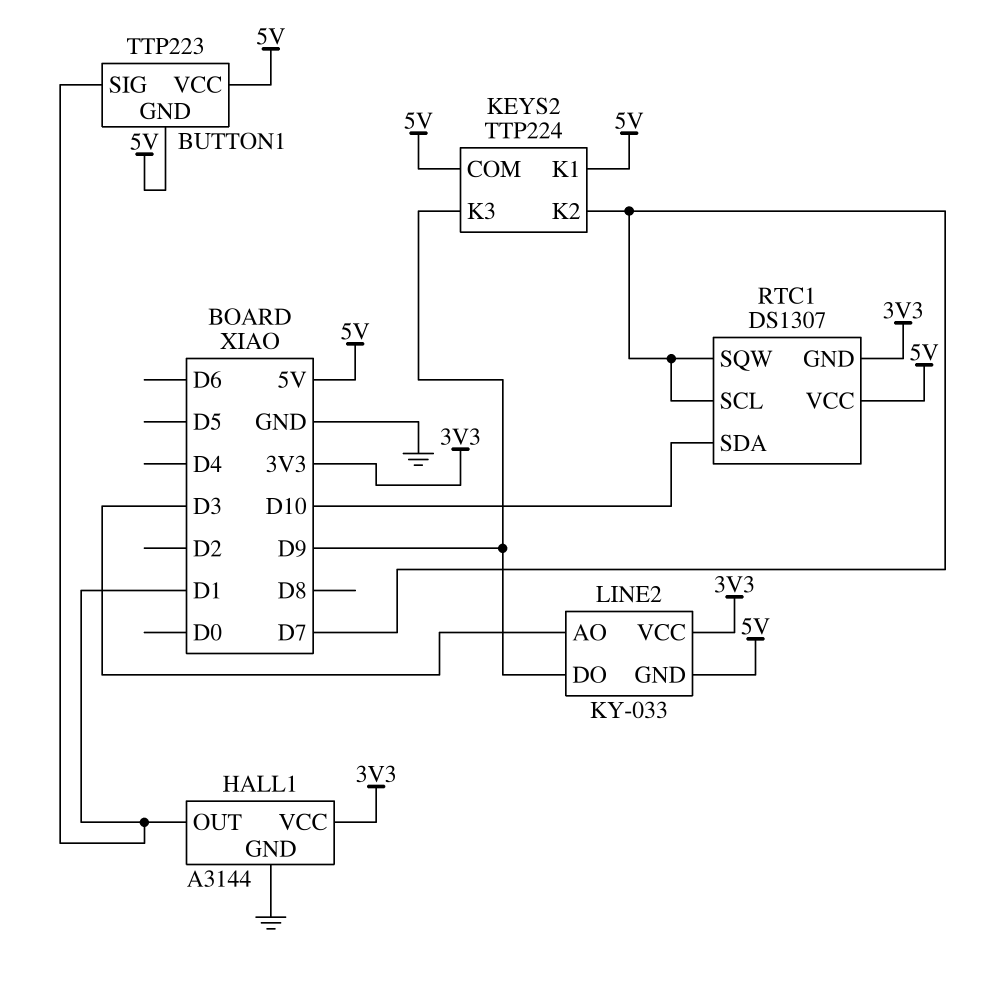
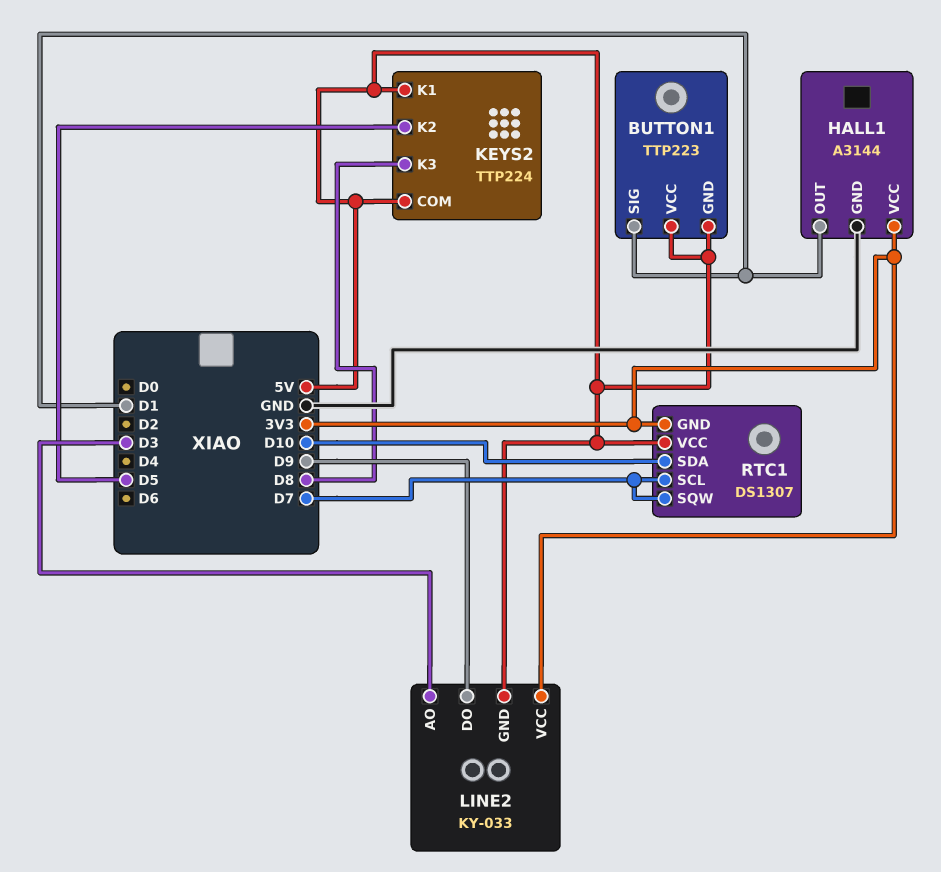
KEYS2 pin K2: D7 -> D5
KEYS2 pin K3: D9 -> D8

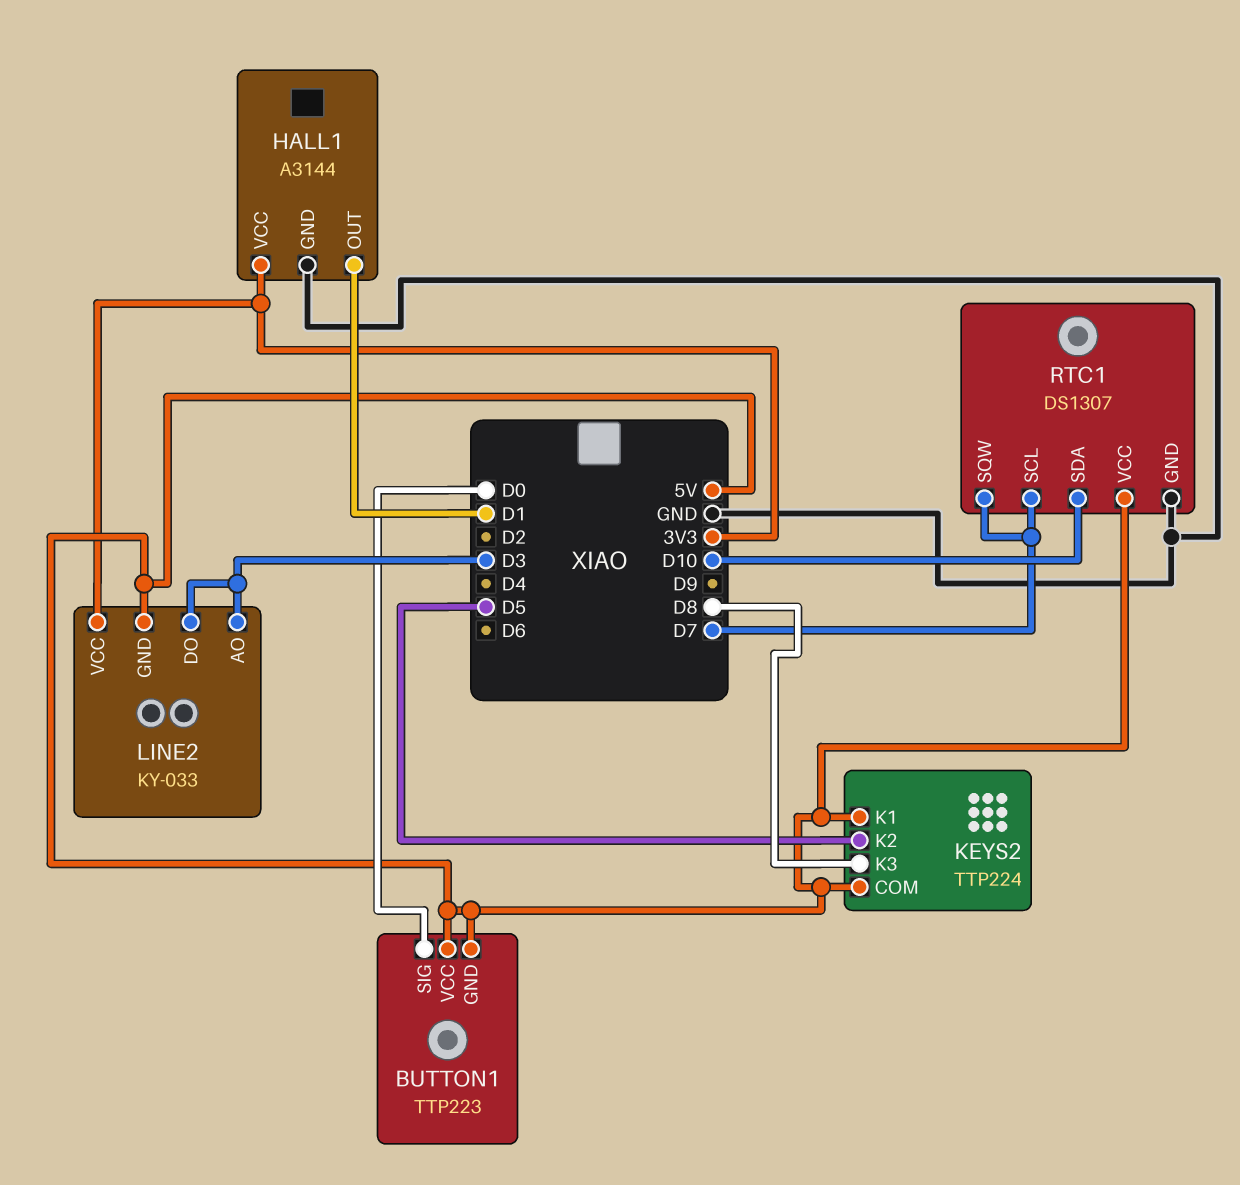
BUTTON1 pin SIG: D1 -> D0
LINE2 pin DO: D9 -> D3
RTC1 pin GND: 3V3 -> GND

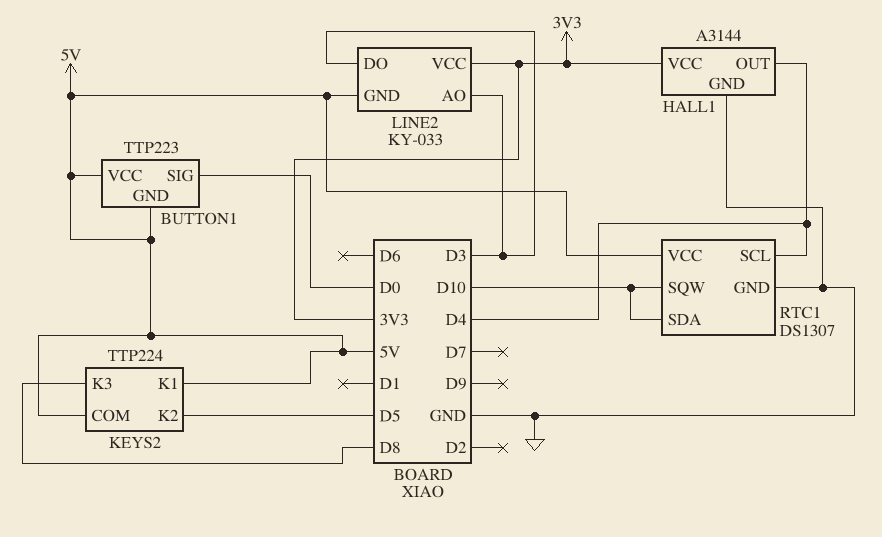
HALL1 pin OUT: D1 -> D4
RTC1 pin SCL: D7 -> D4
RTC1 pin SQW: D7 -> D10

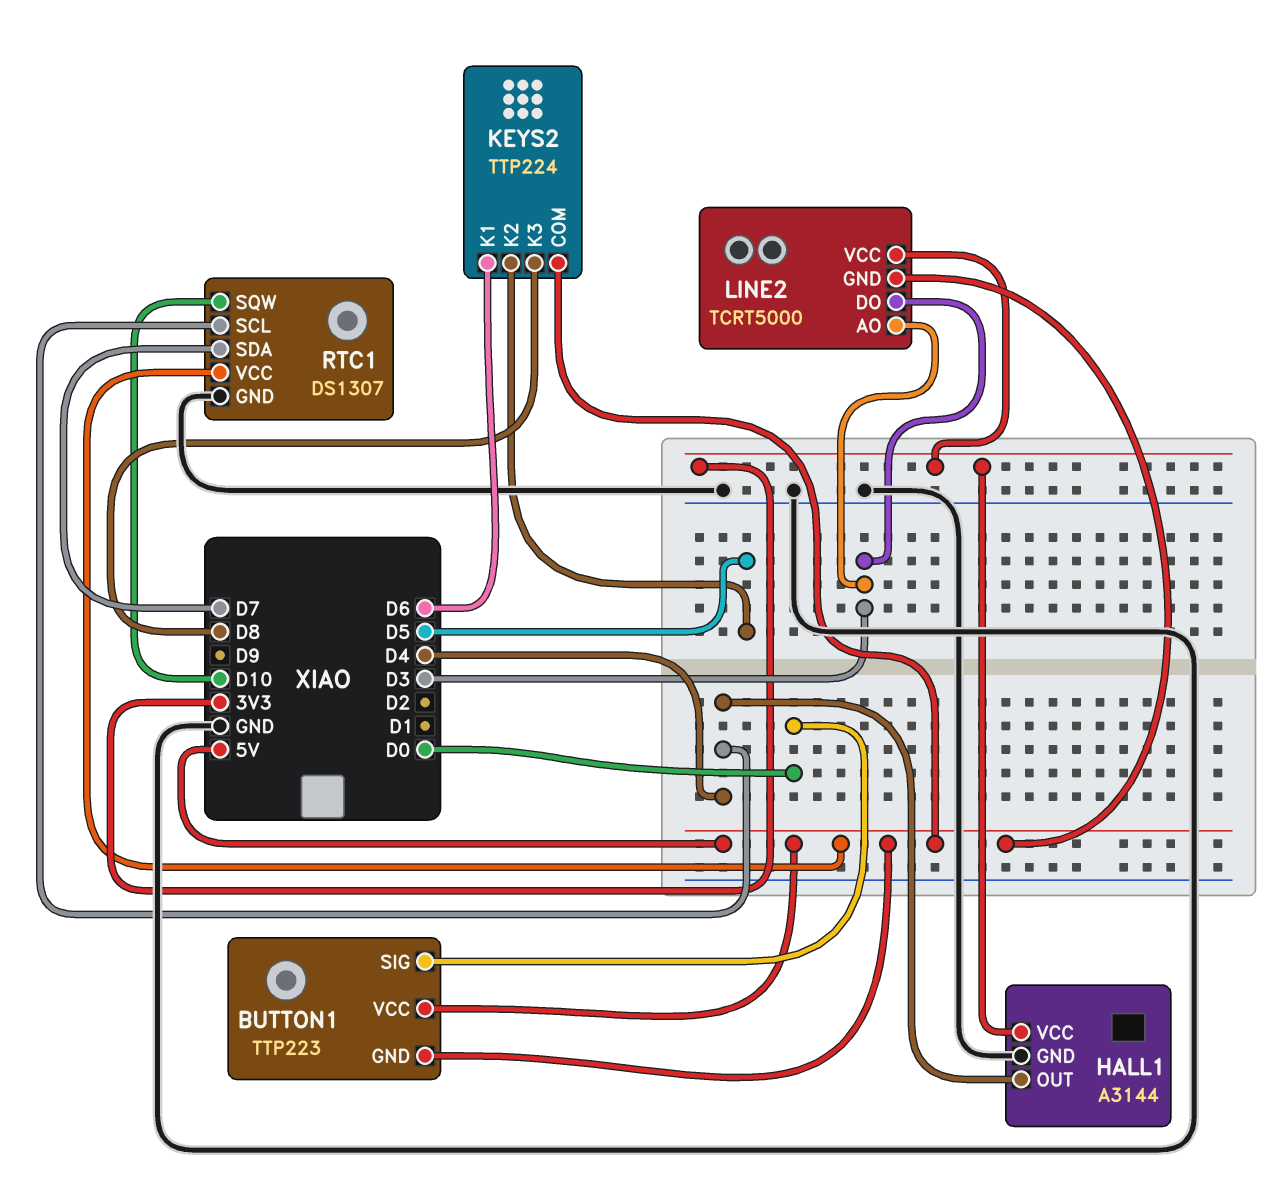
KEYS2 pin K1: 5V -> D6
LINE2: KY-033 -> TCRT5000
RTC1 pin SDA: D10 -> D7

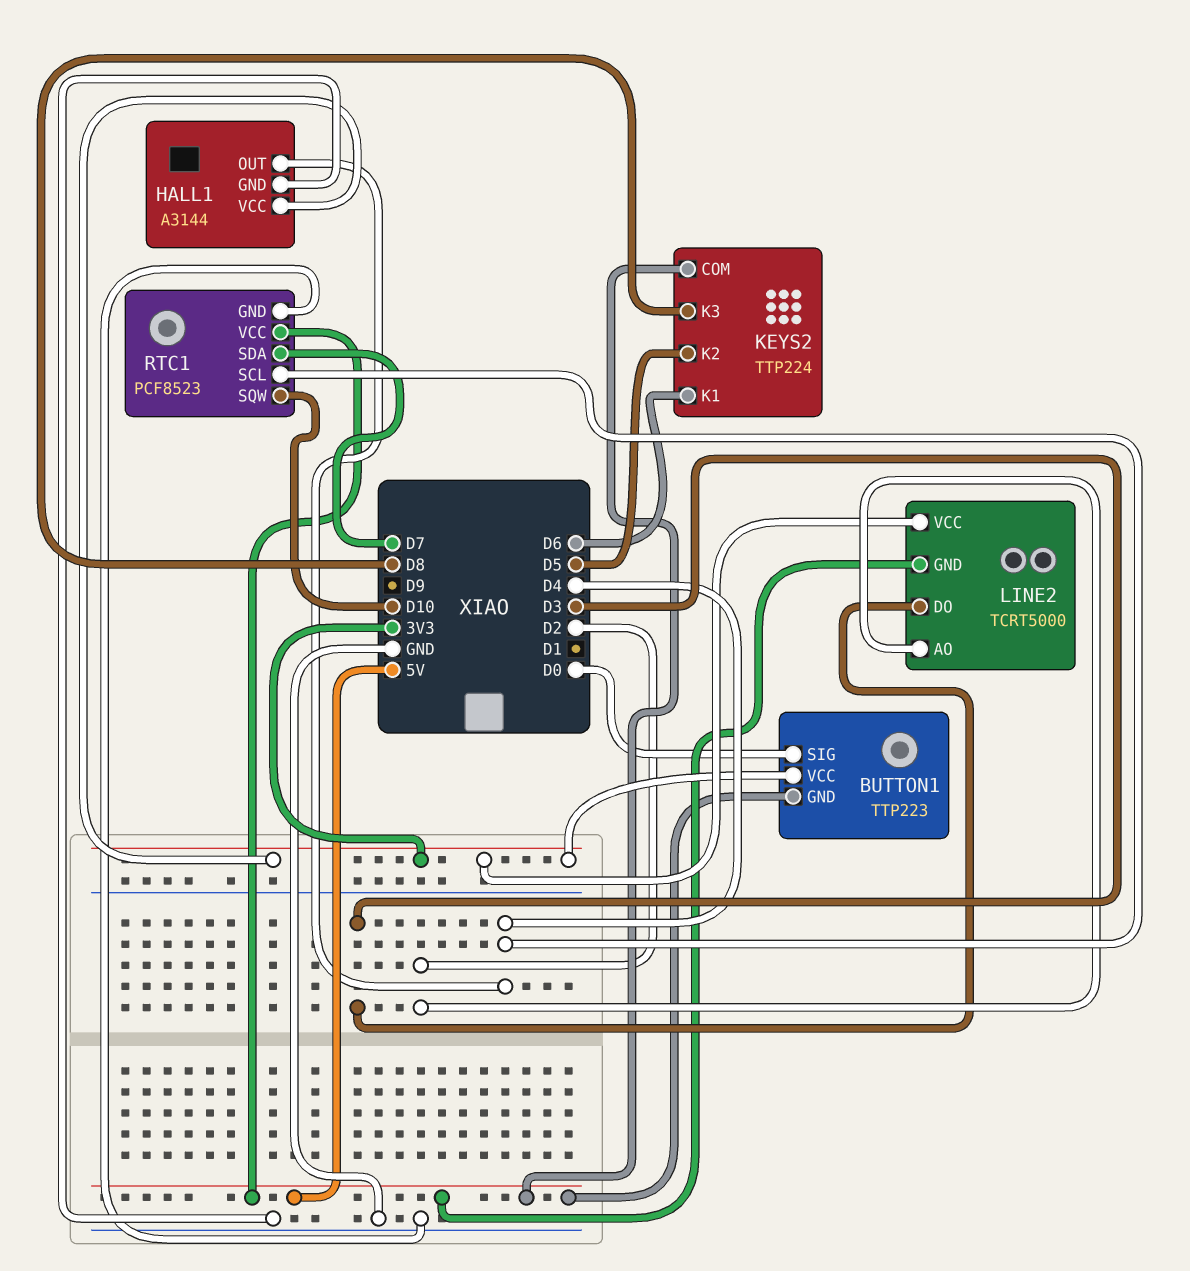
BUTTON1 pin VCC: 5V -> 3V3
LINE2 pin AO: D3 -> D2
RTC1: DS1307 -> PCF8523

